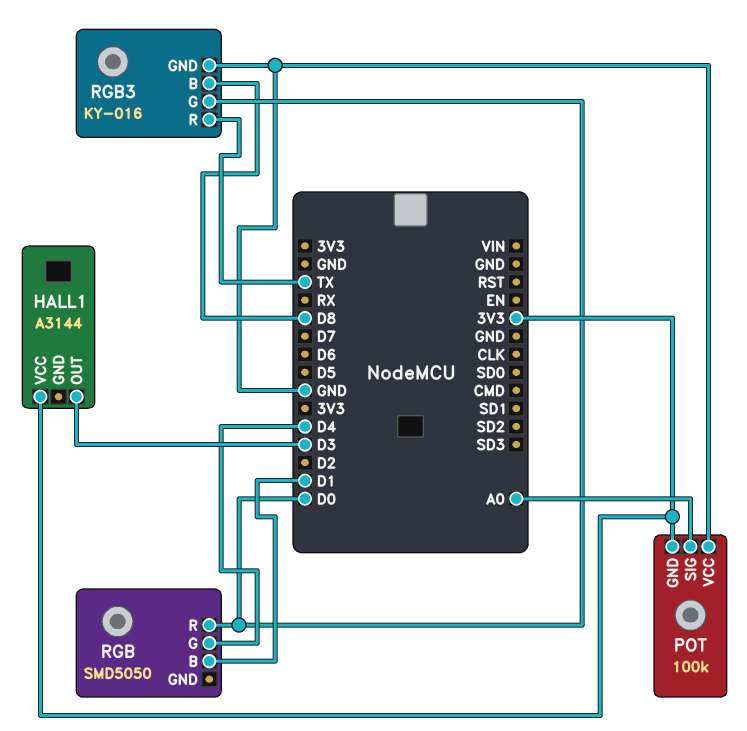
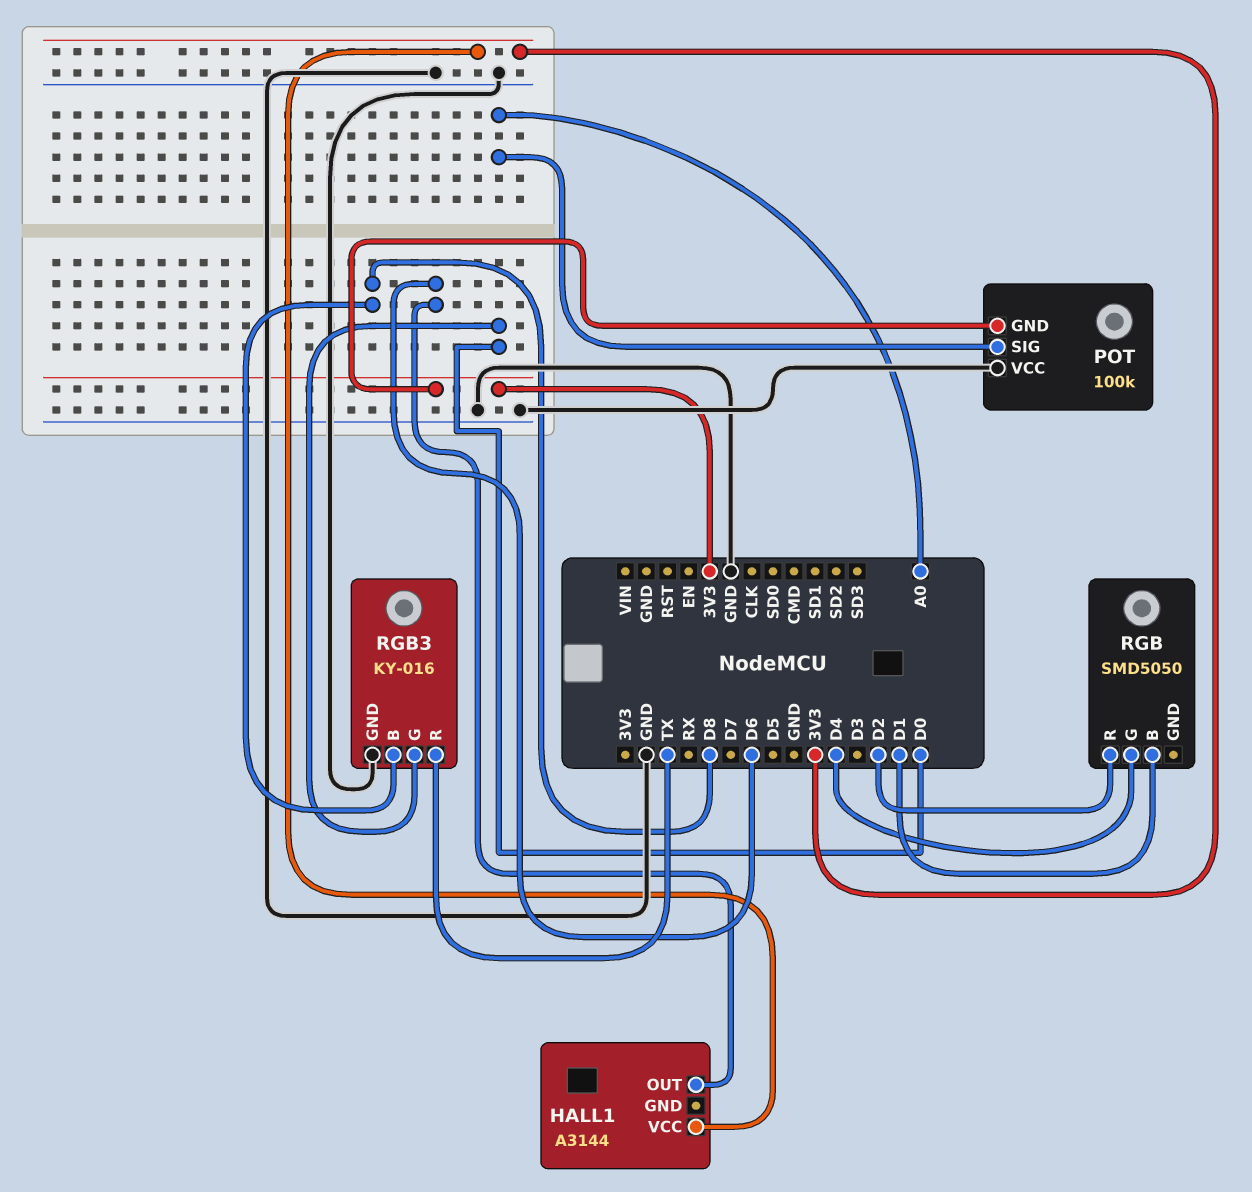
HALL1 pin OUT: D3 -> D6
RGB pin R: D0 -> D2

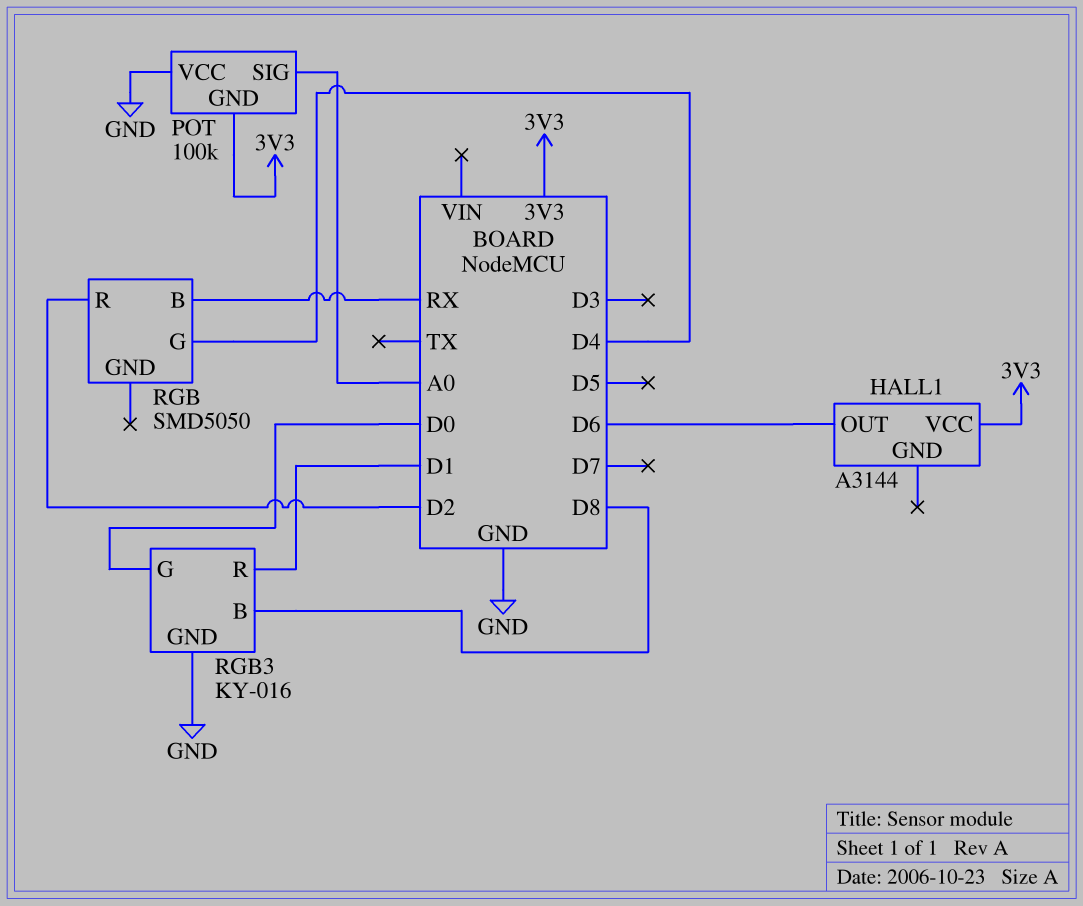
RGB pin B: D1 -> RX
RGB3 pin R: TX -> D1

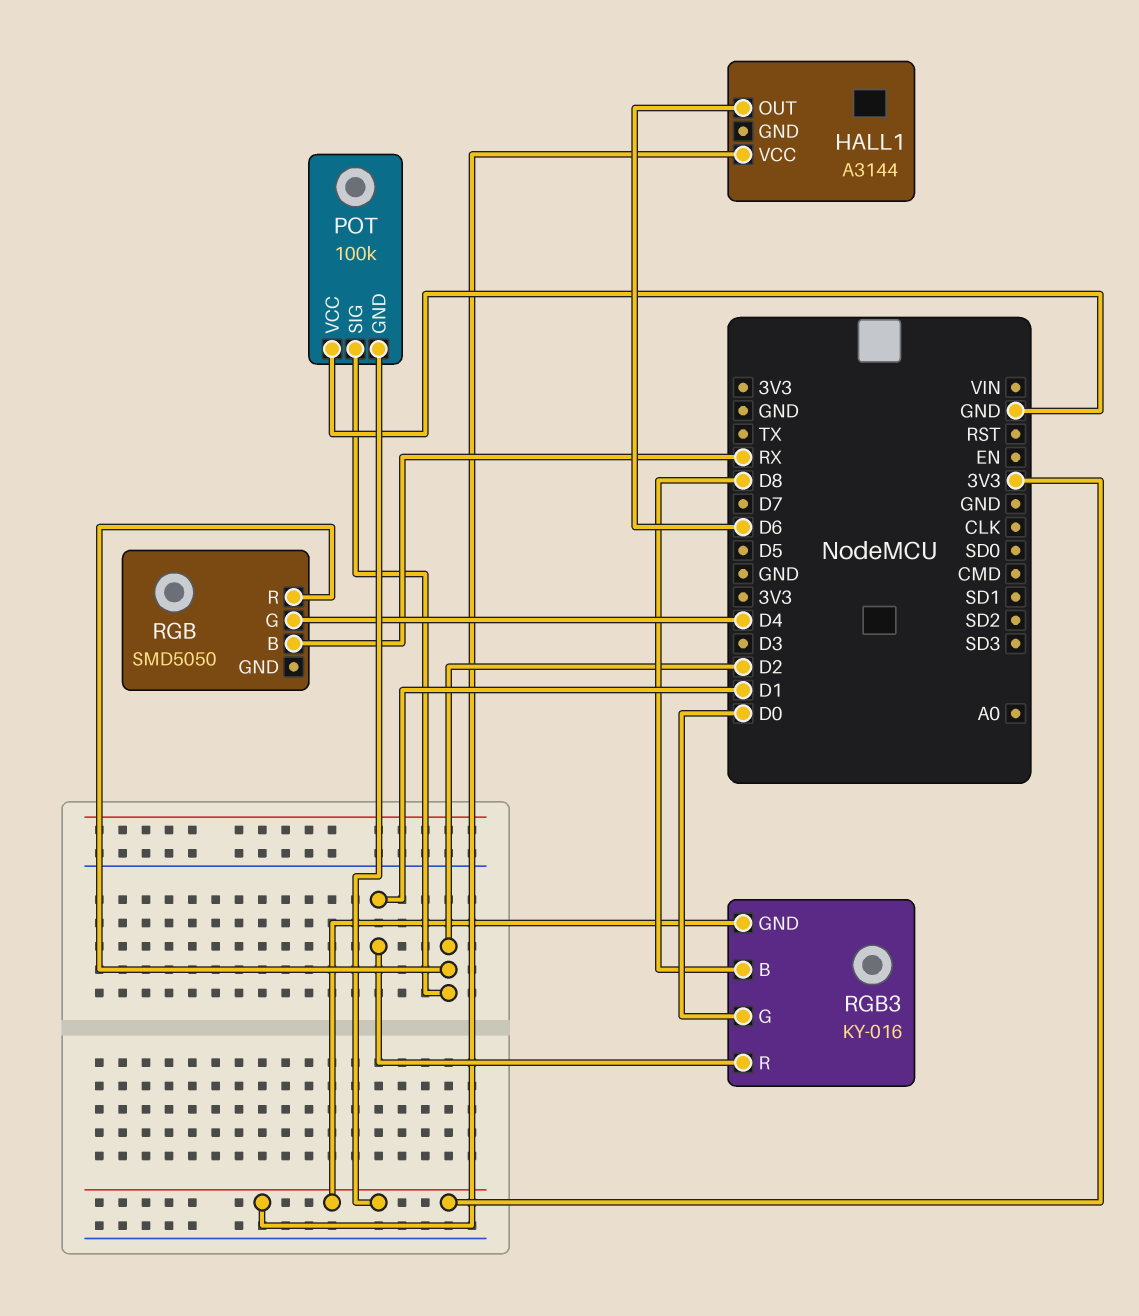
POT pin SIG: A0 -> D2
RGB3 pin GND: GND -> 3V3

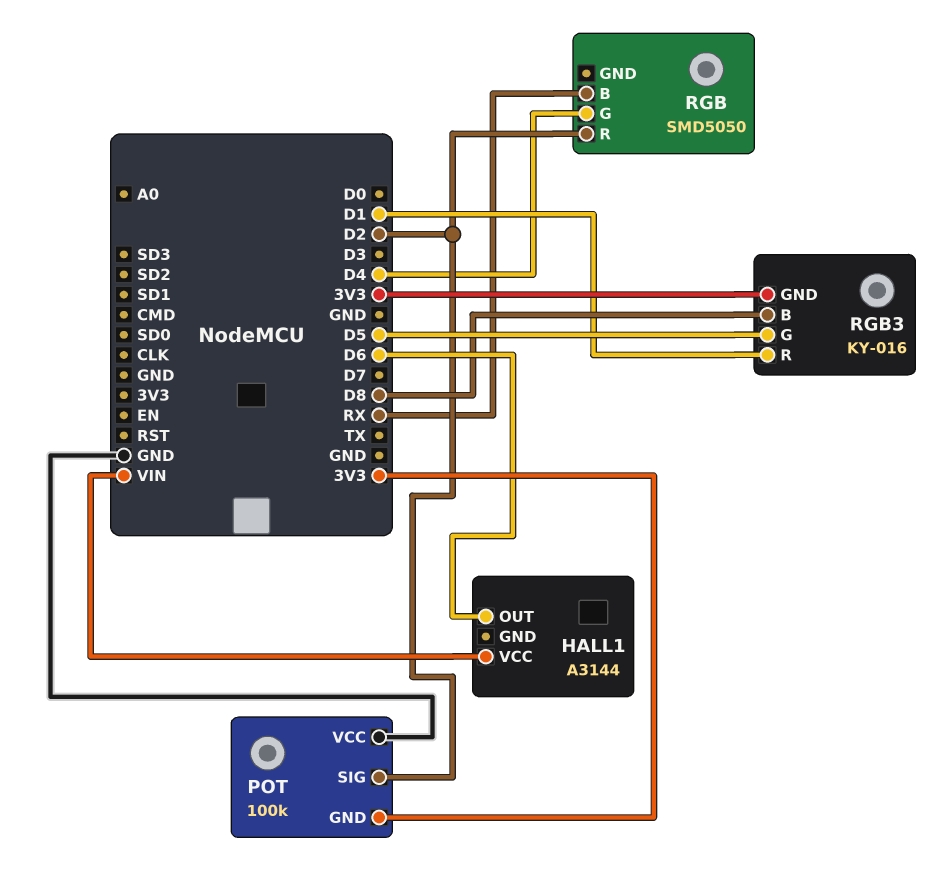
HALL1 pin VCC: 3V3 -> VIN
RGB3 pin G: D0 -> D5

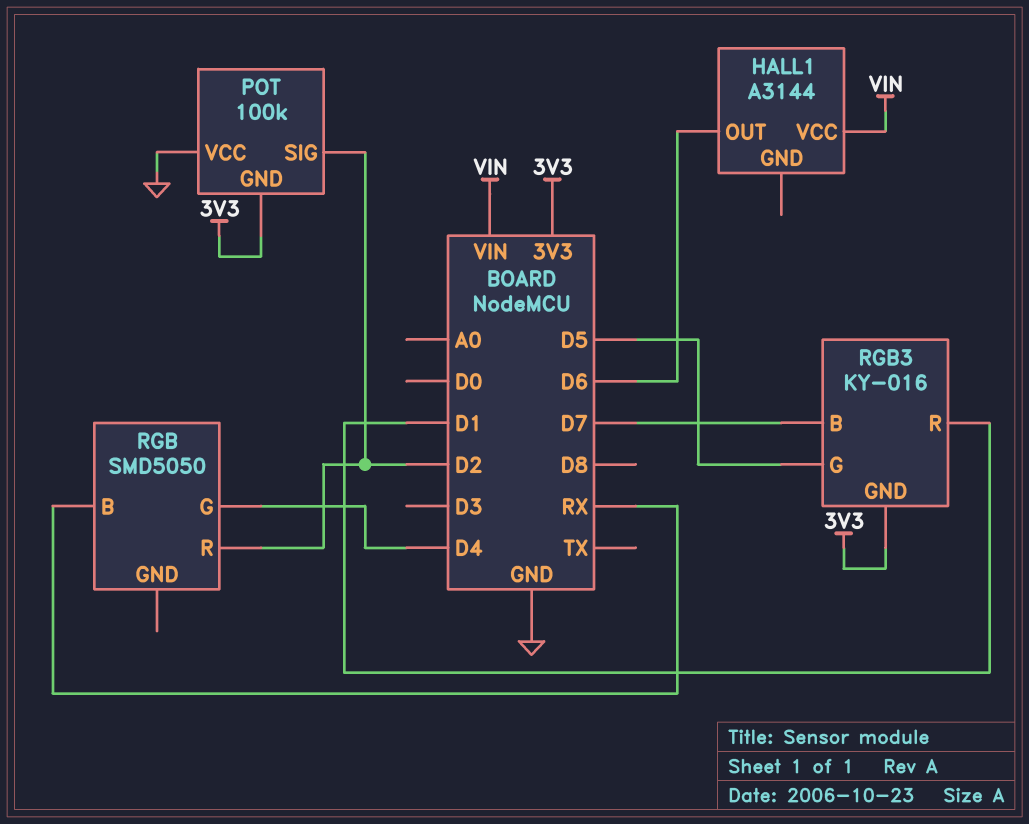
RGB3 pin B: D8 -> D7

